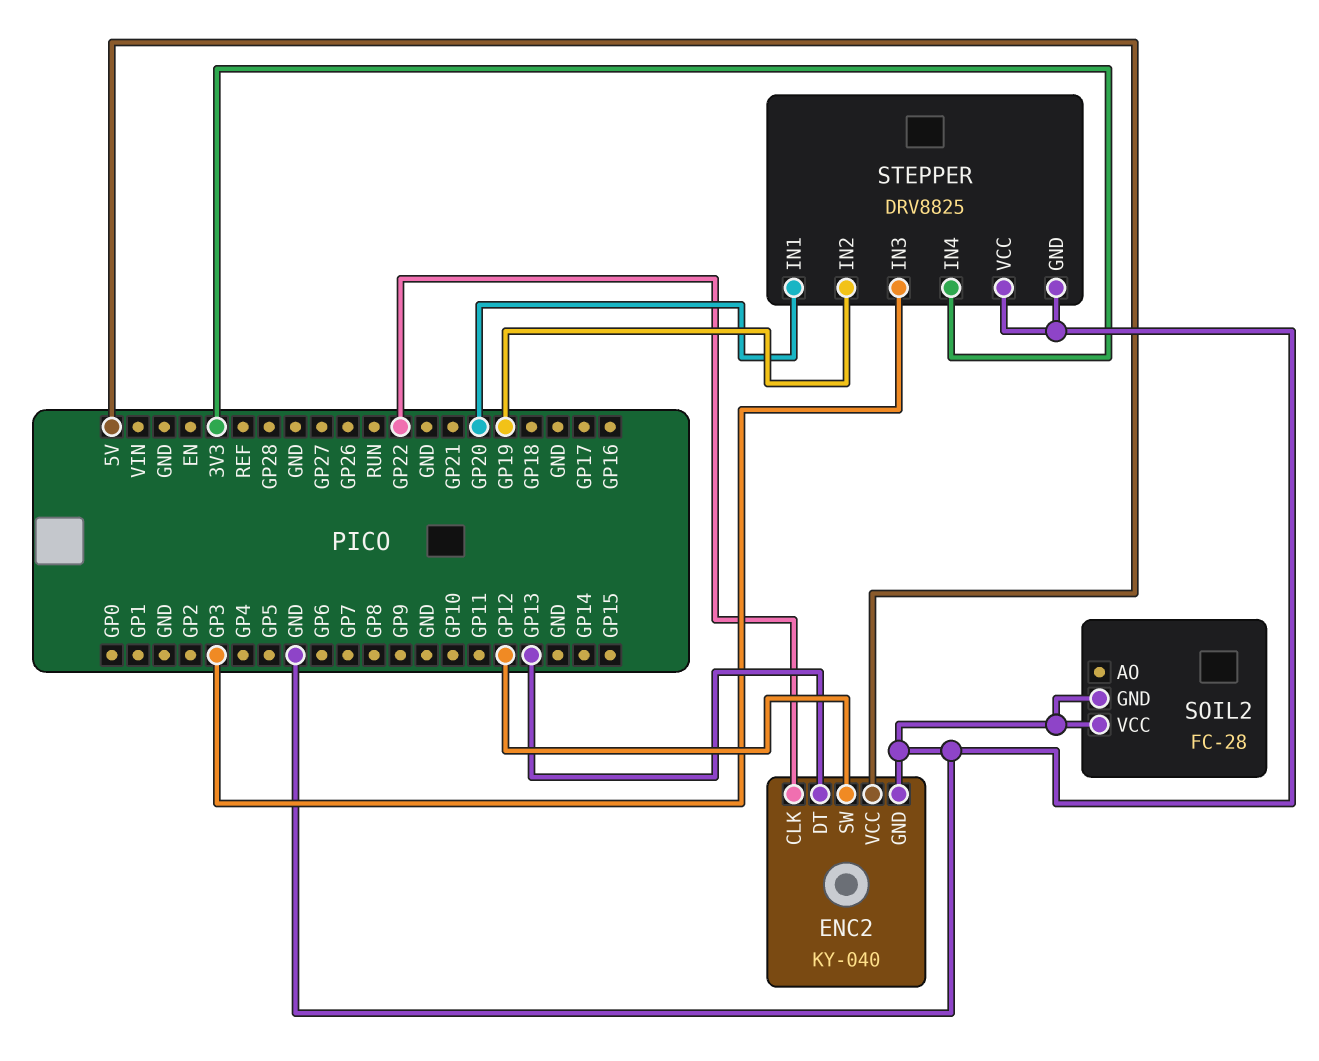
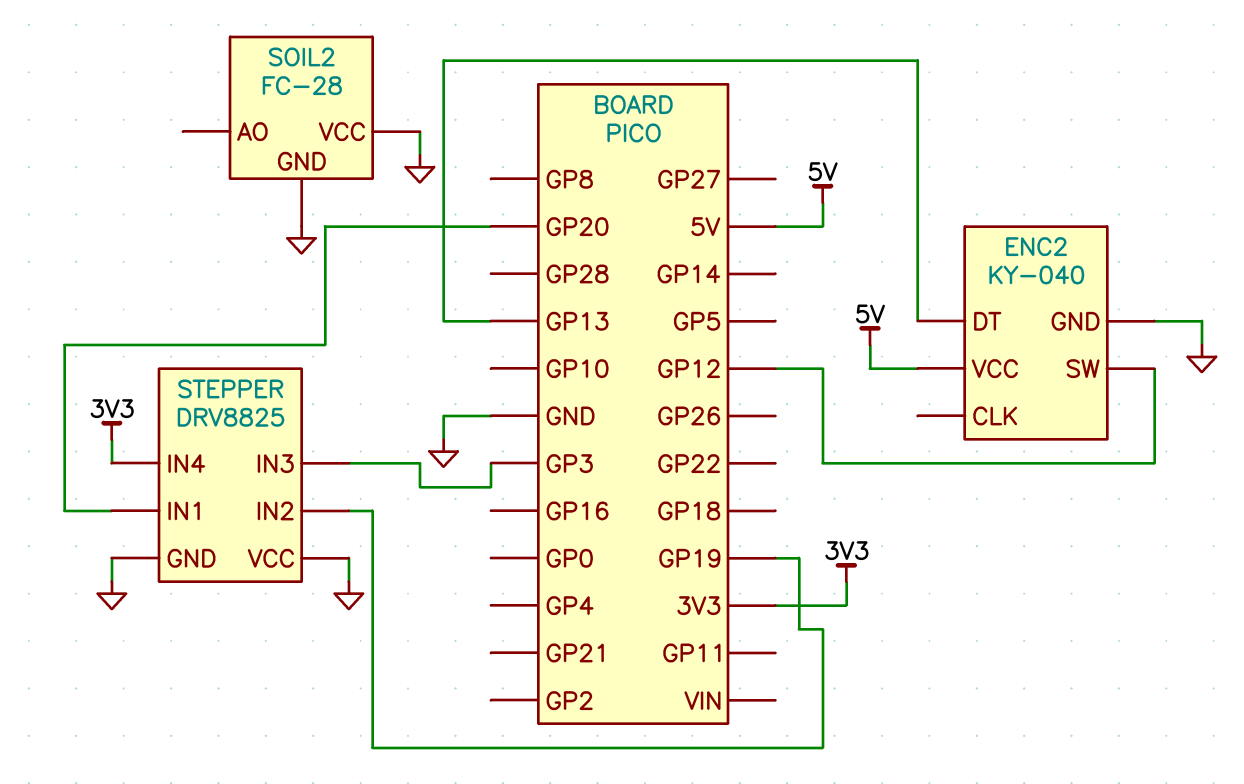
ENC2 pin CLK: GP22 -> none

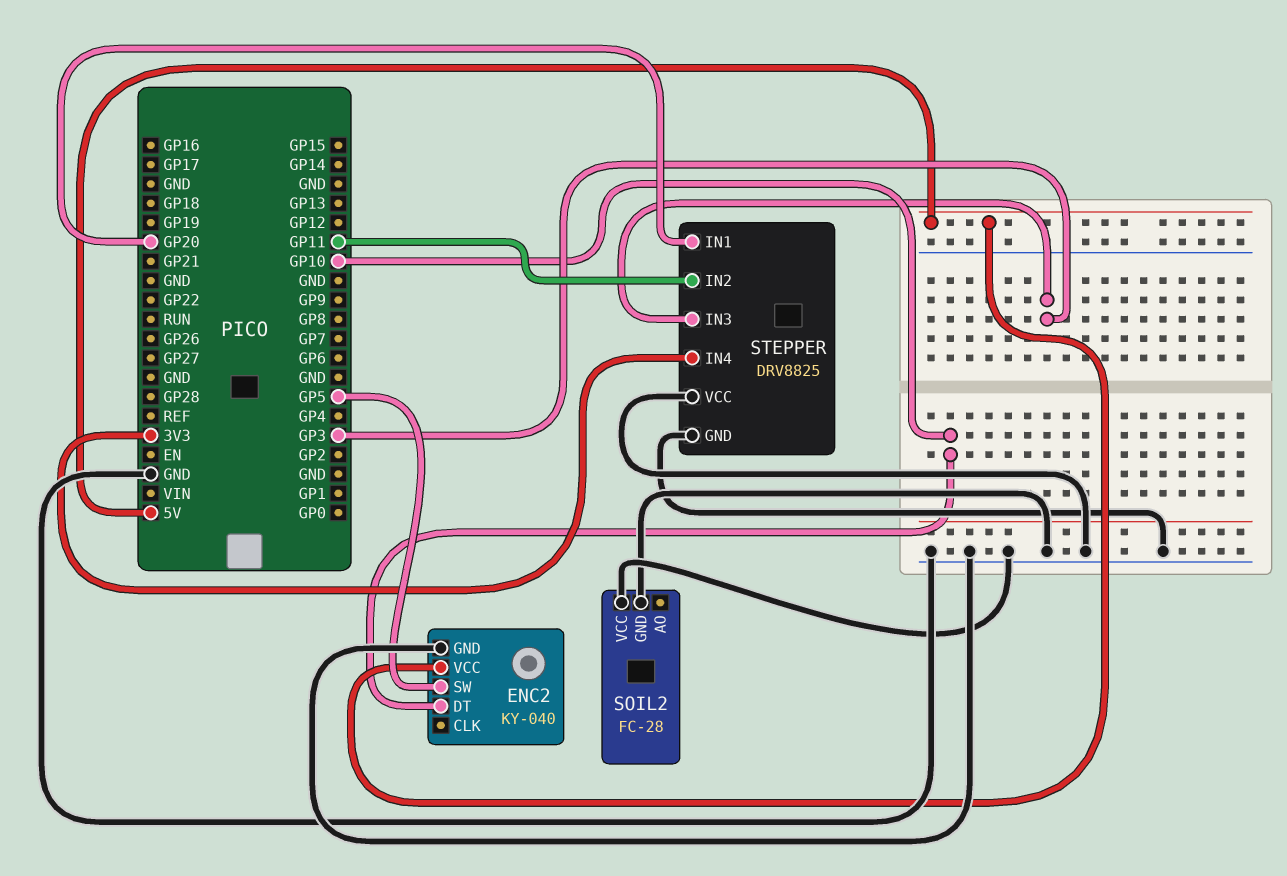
ENC2 pin DT: GP13 -> GP10
ENC2 pin SW: GP12 -> GP5
STEPPER pin IN2: GP19 -> GP11

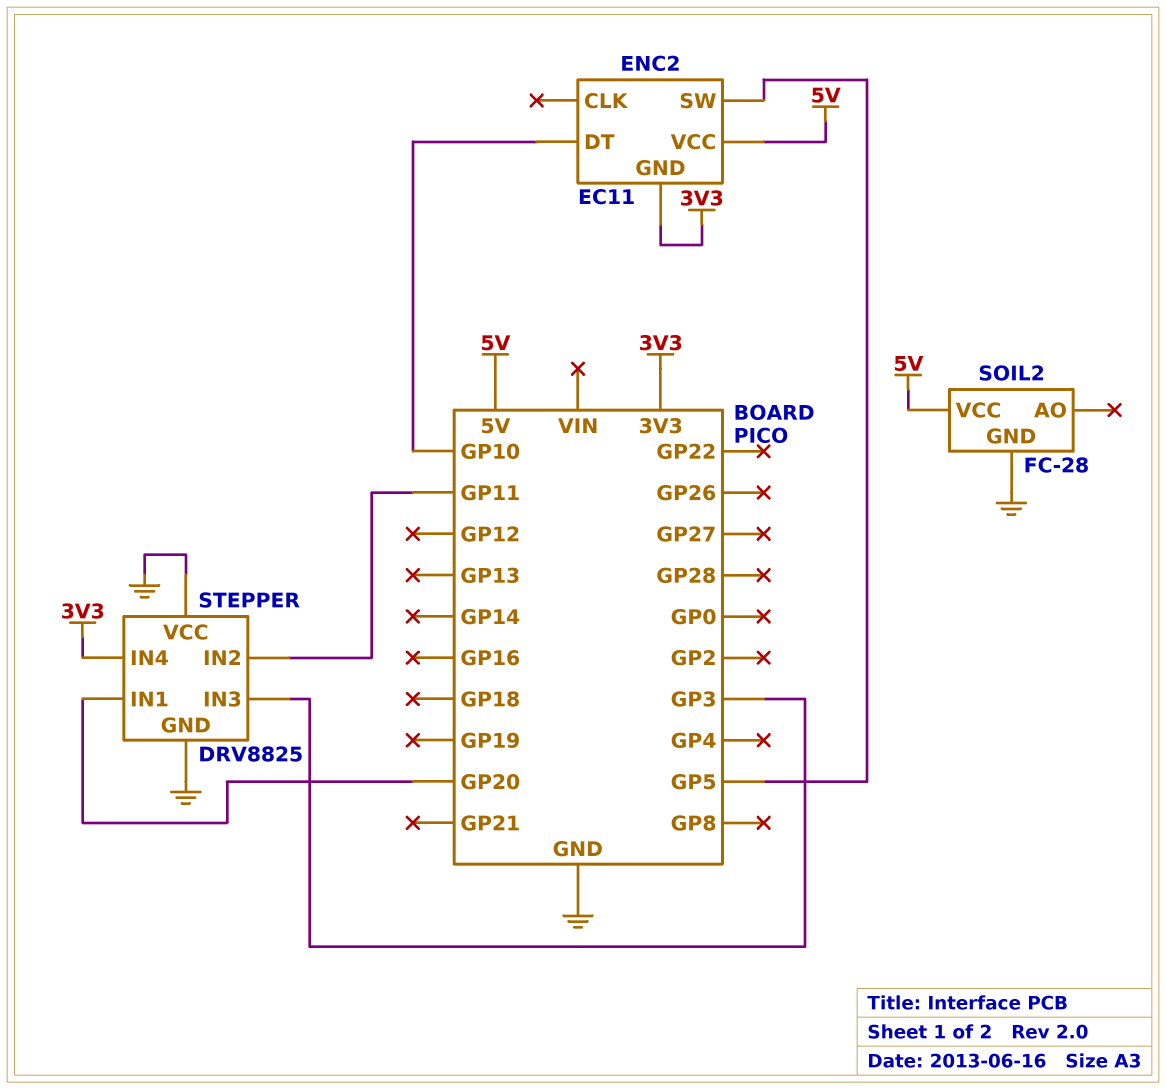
ENC2: KY-040 -> EC11
ENC2 pin GND: GND -> 3V3
SOIL2 pin VCC: GND -> 5V

